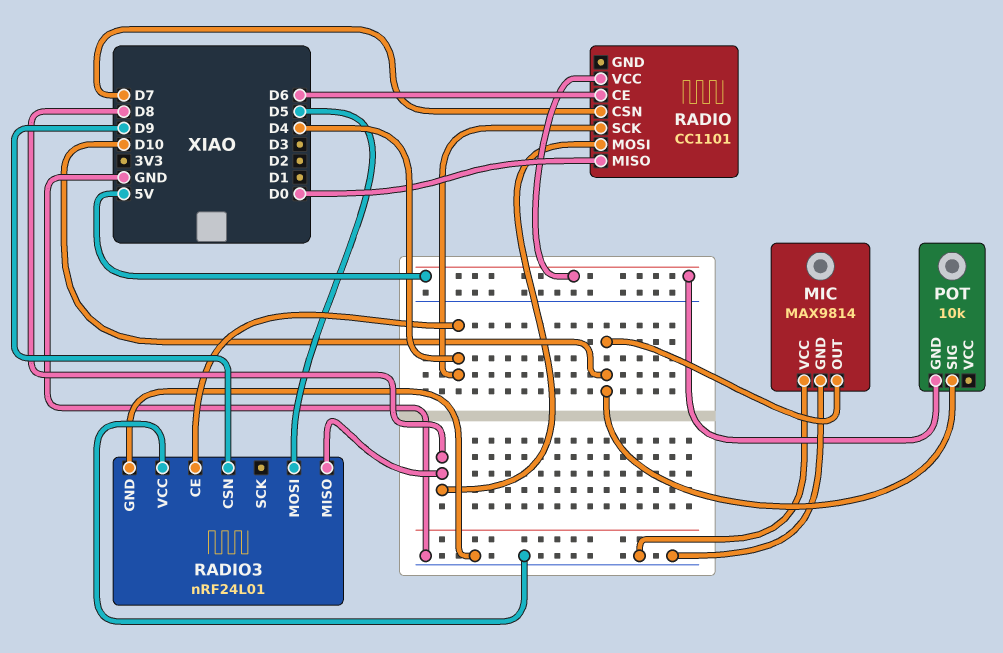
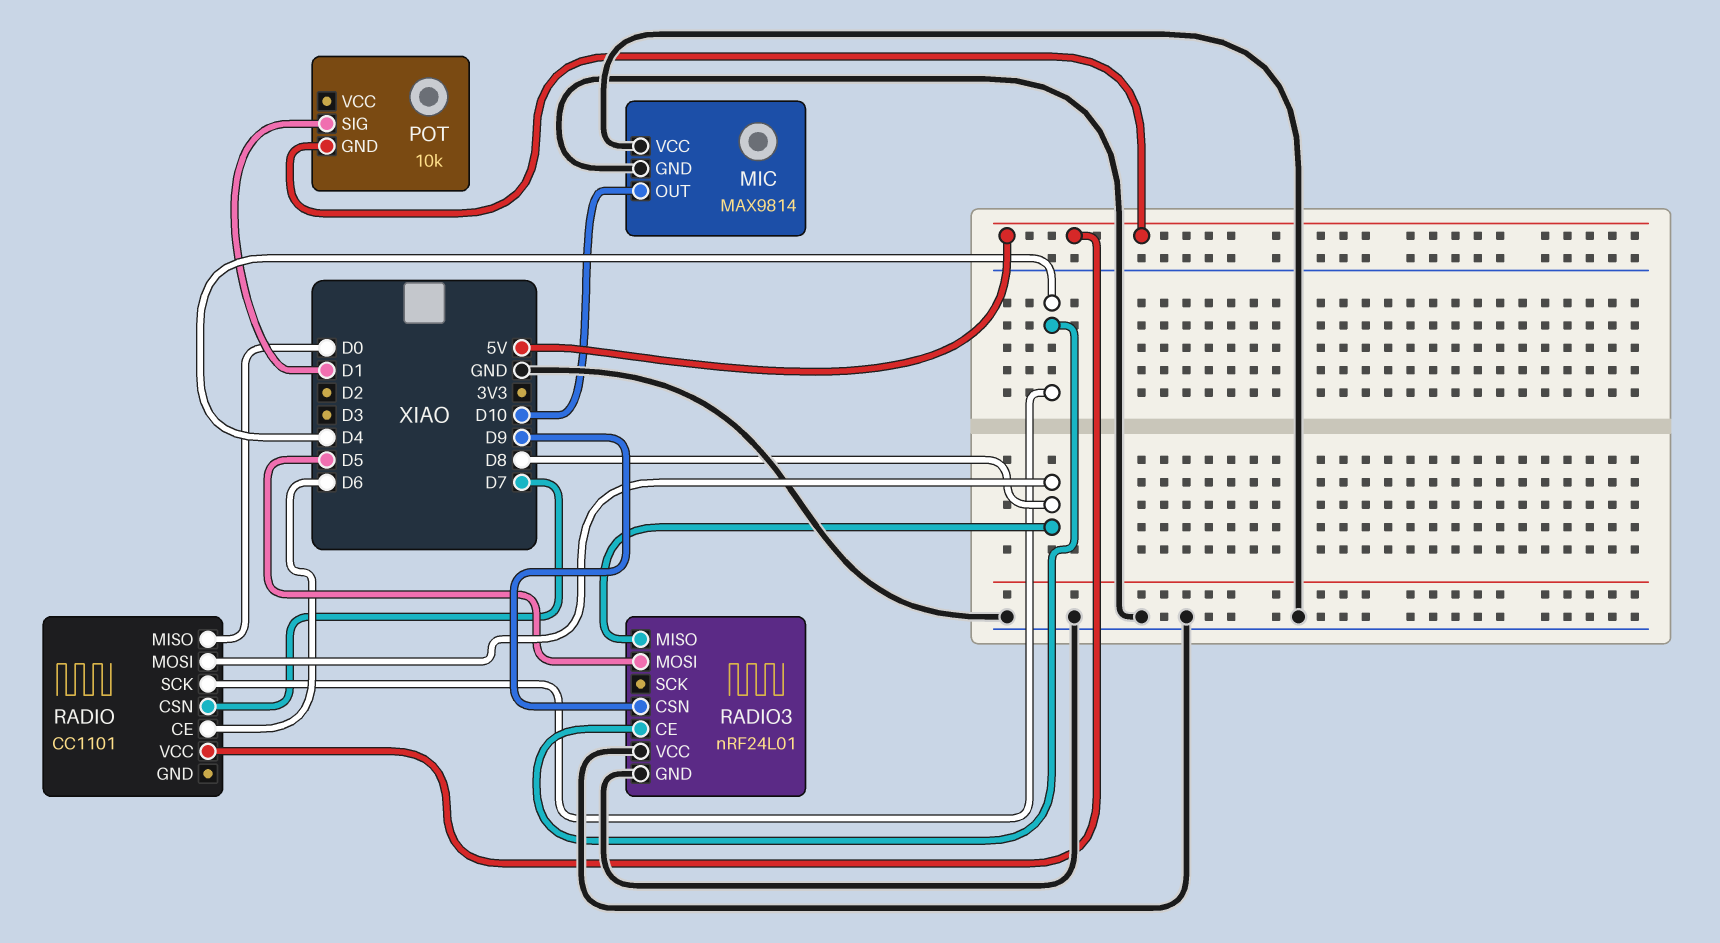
POT pin SIG: D10 -> D1

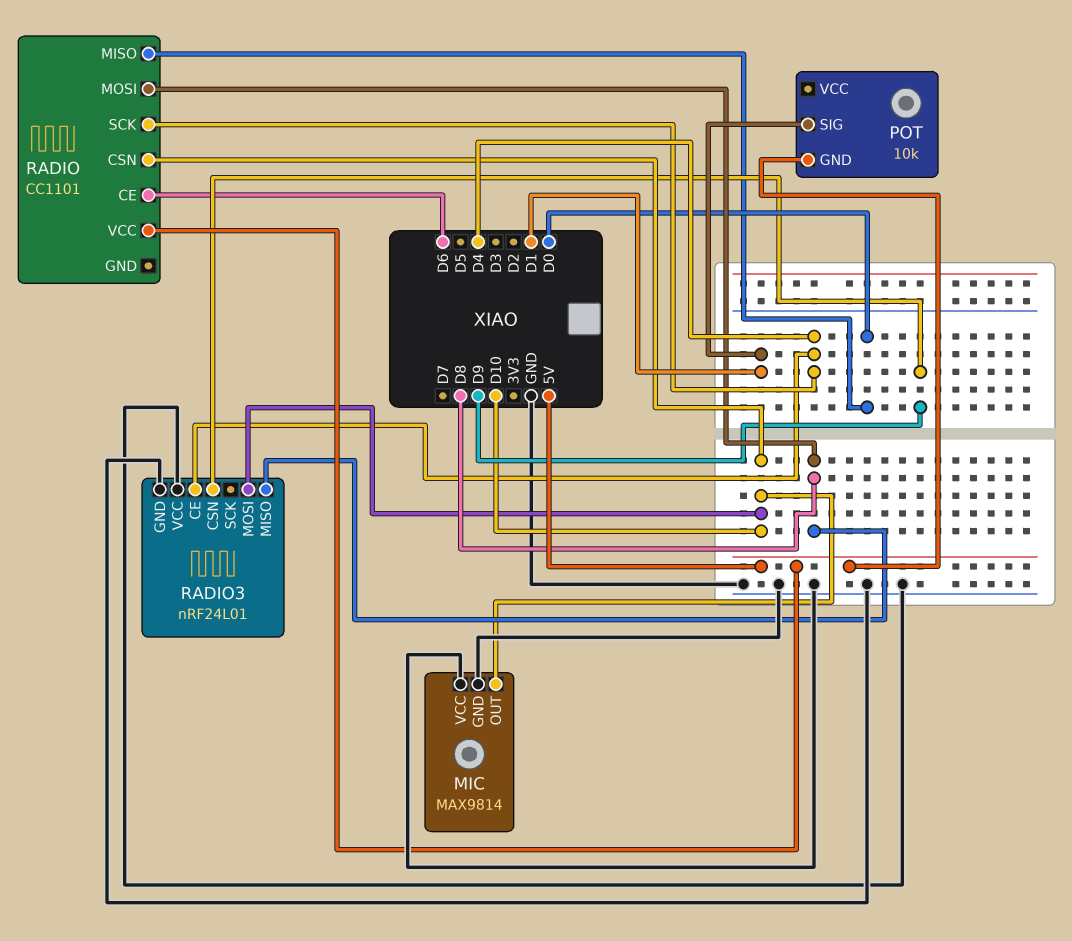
RADIO pin CSN: D7 -> D10
RADIO3 pin MOSI: D5 -> D10

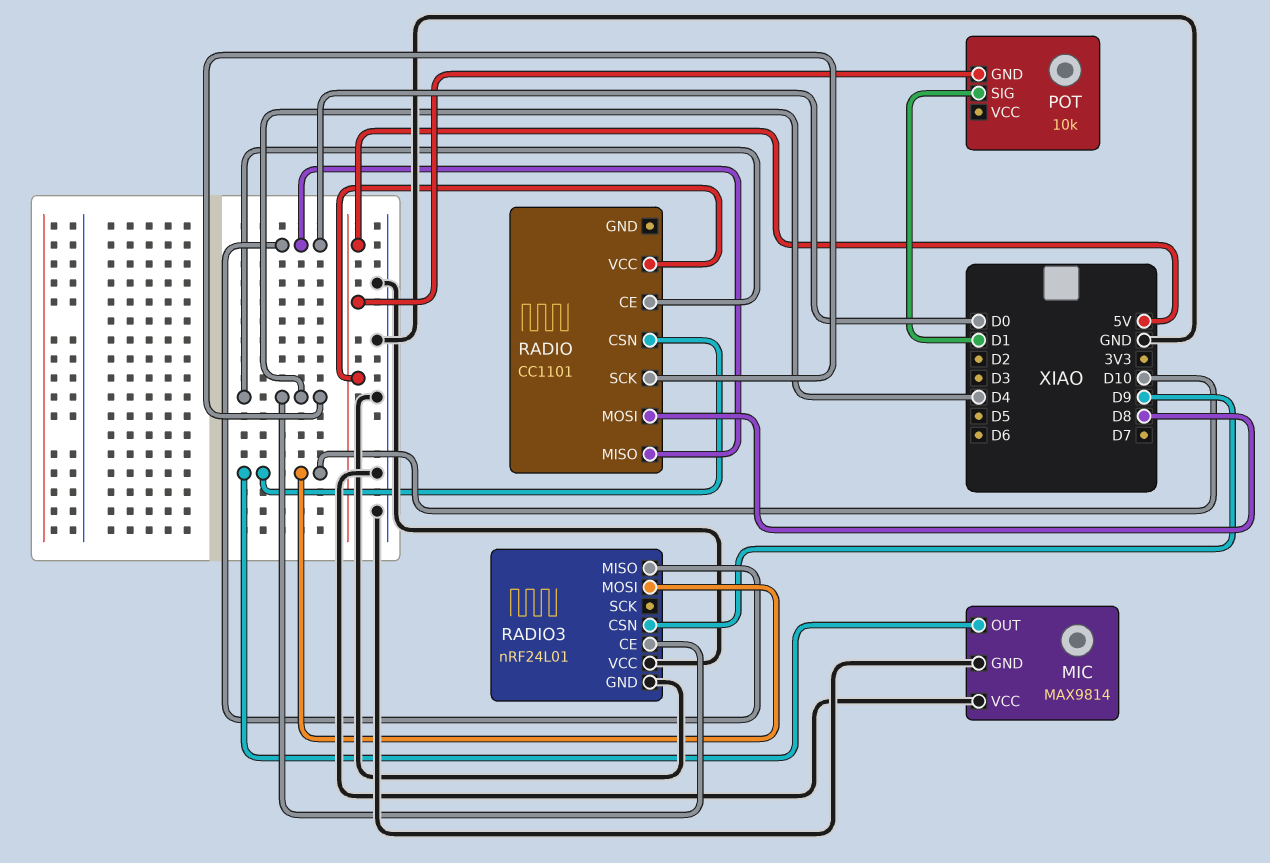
RADIO pin CE: D6 -> D4
RADIO3 pin MISO: D8 -> D0

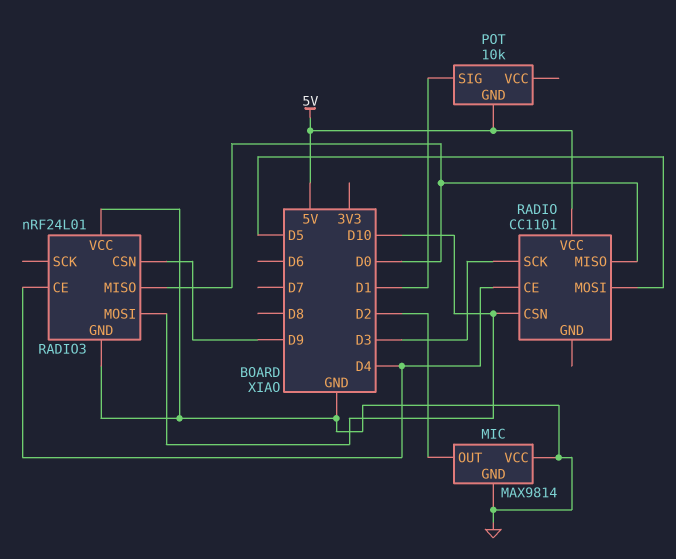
MIC pin OUT: D10 -> D2
RADIO pin MOSI: D8 -> D5
RADIO pin SCK: D4 -> D3

